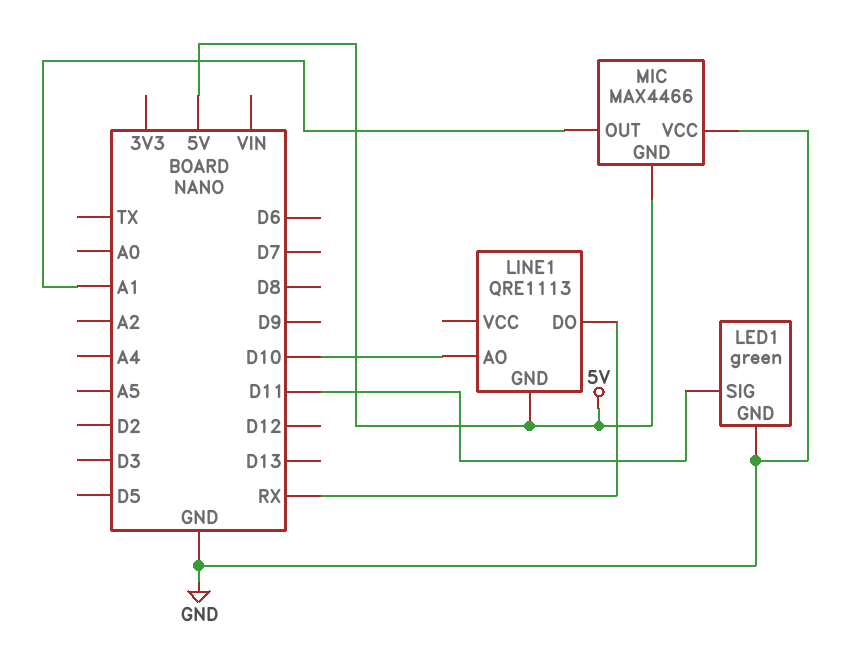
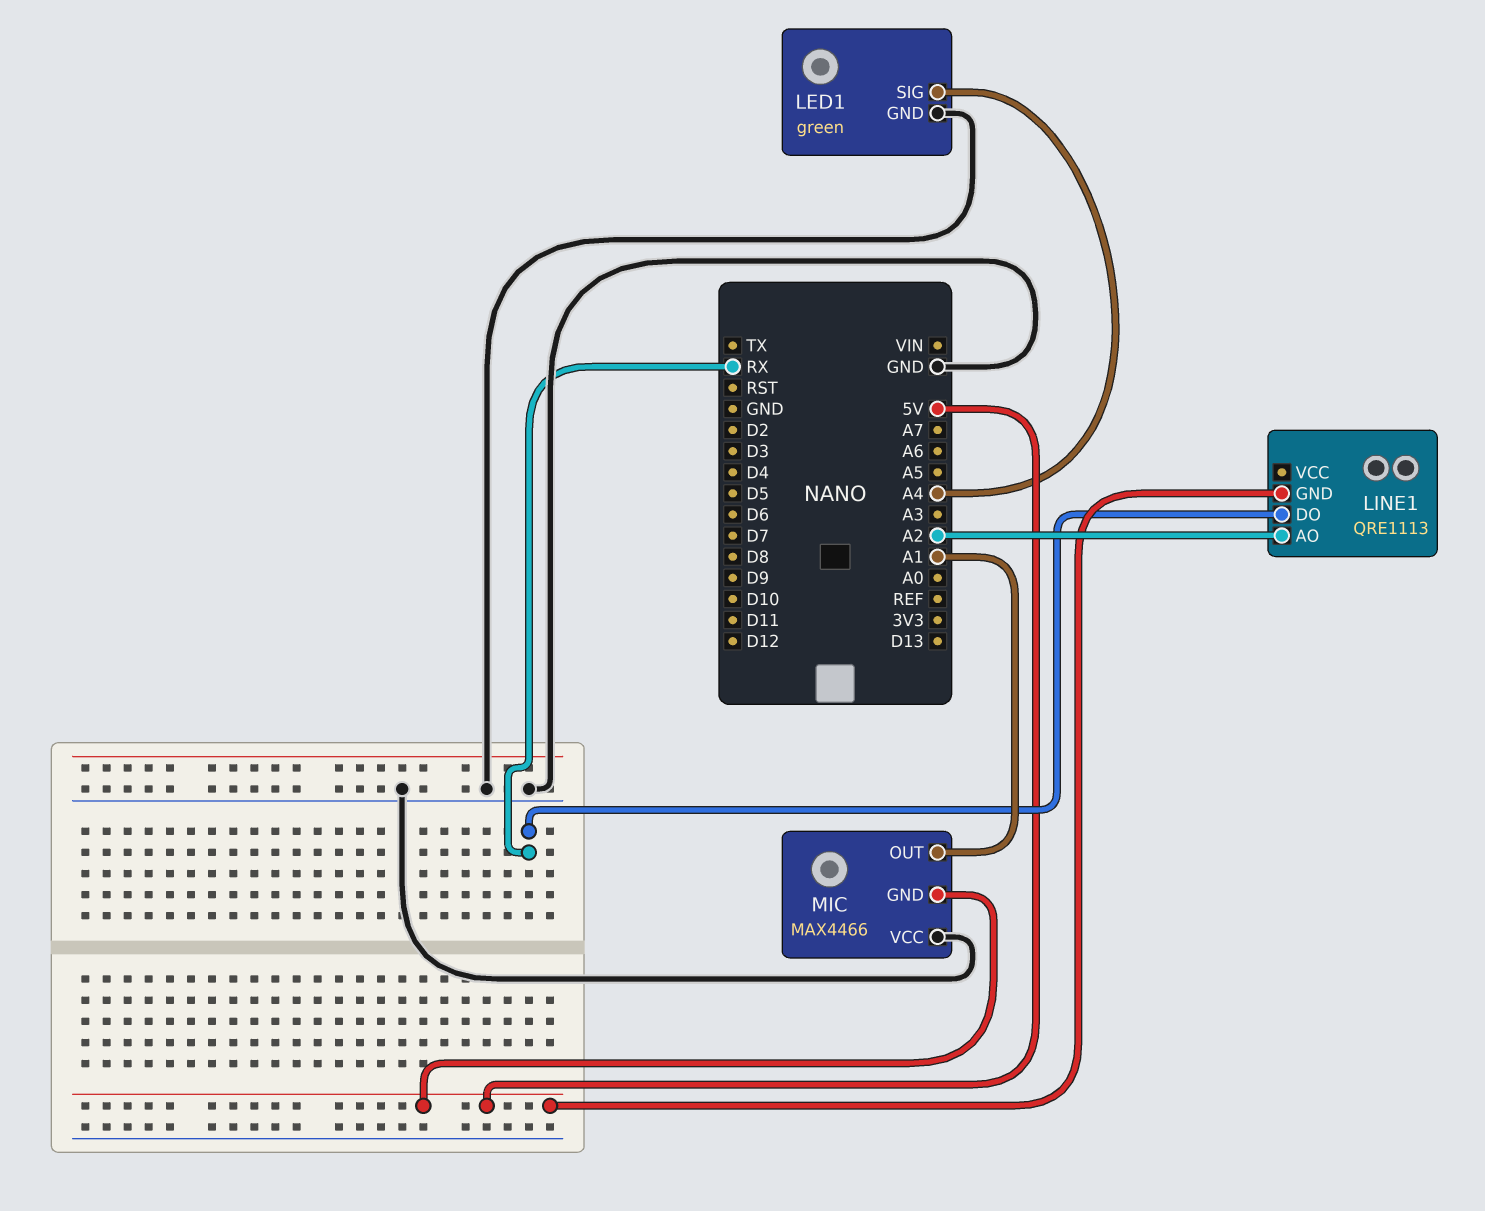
LED1 pin SIG: D11 -> A4
LINE1 pin AO: D10 -> A2

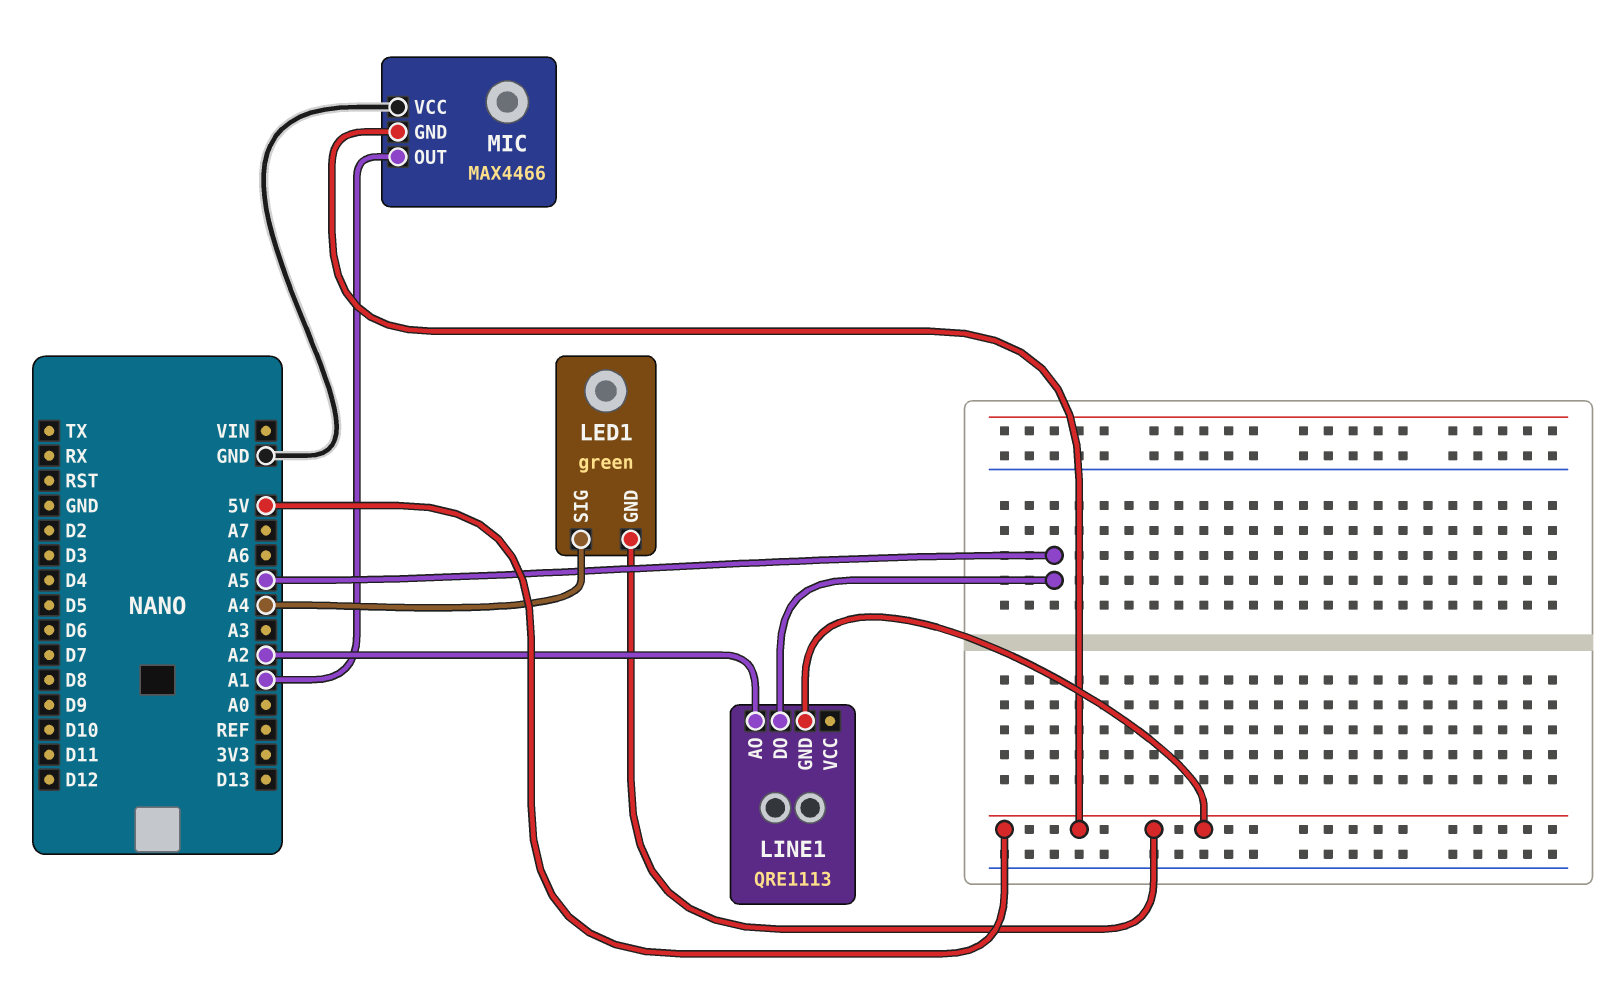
LED1 pin GND: GND -> 5V
LINE1 pin DO: RX -> A5

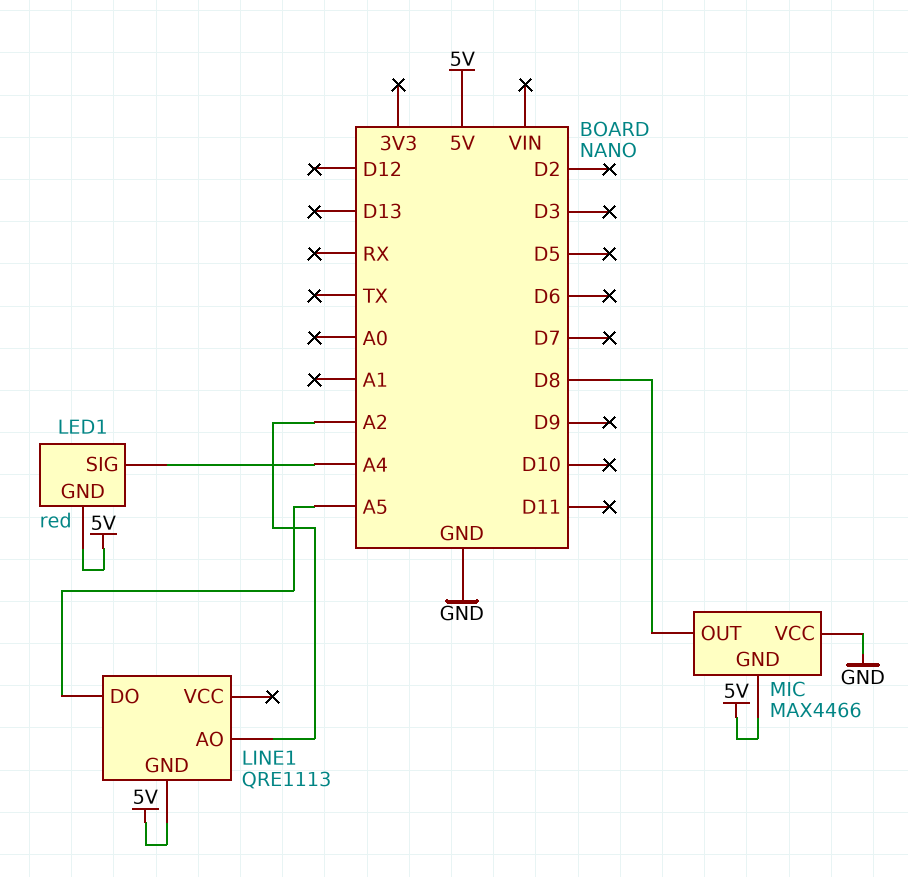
LED1: green -> red
MIC pin OUT: A1 -> D8

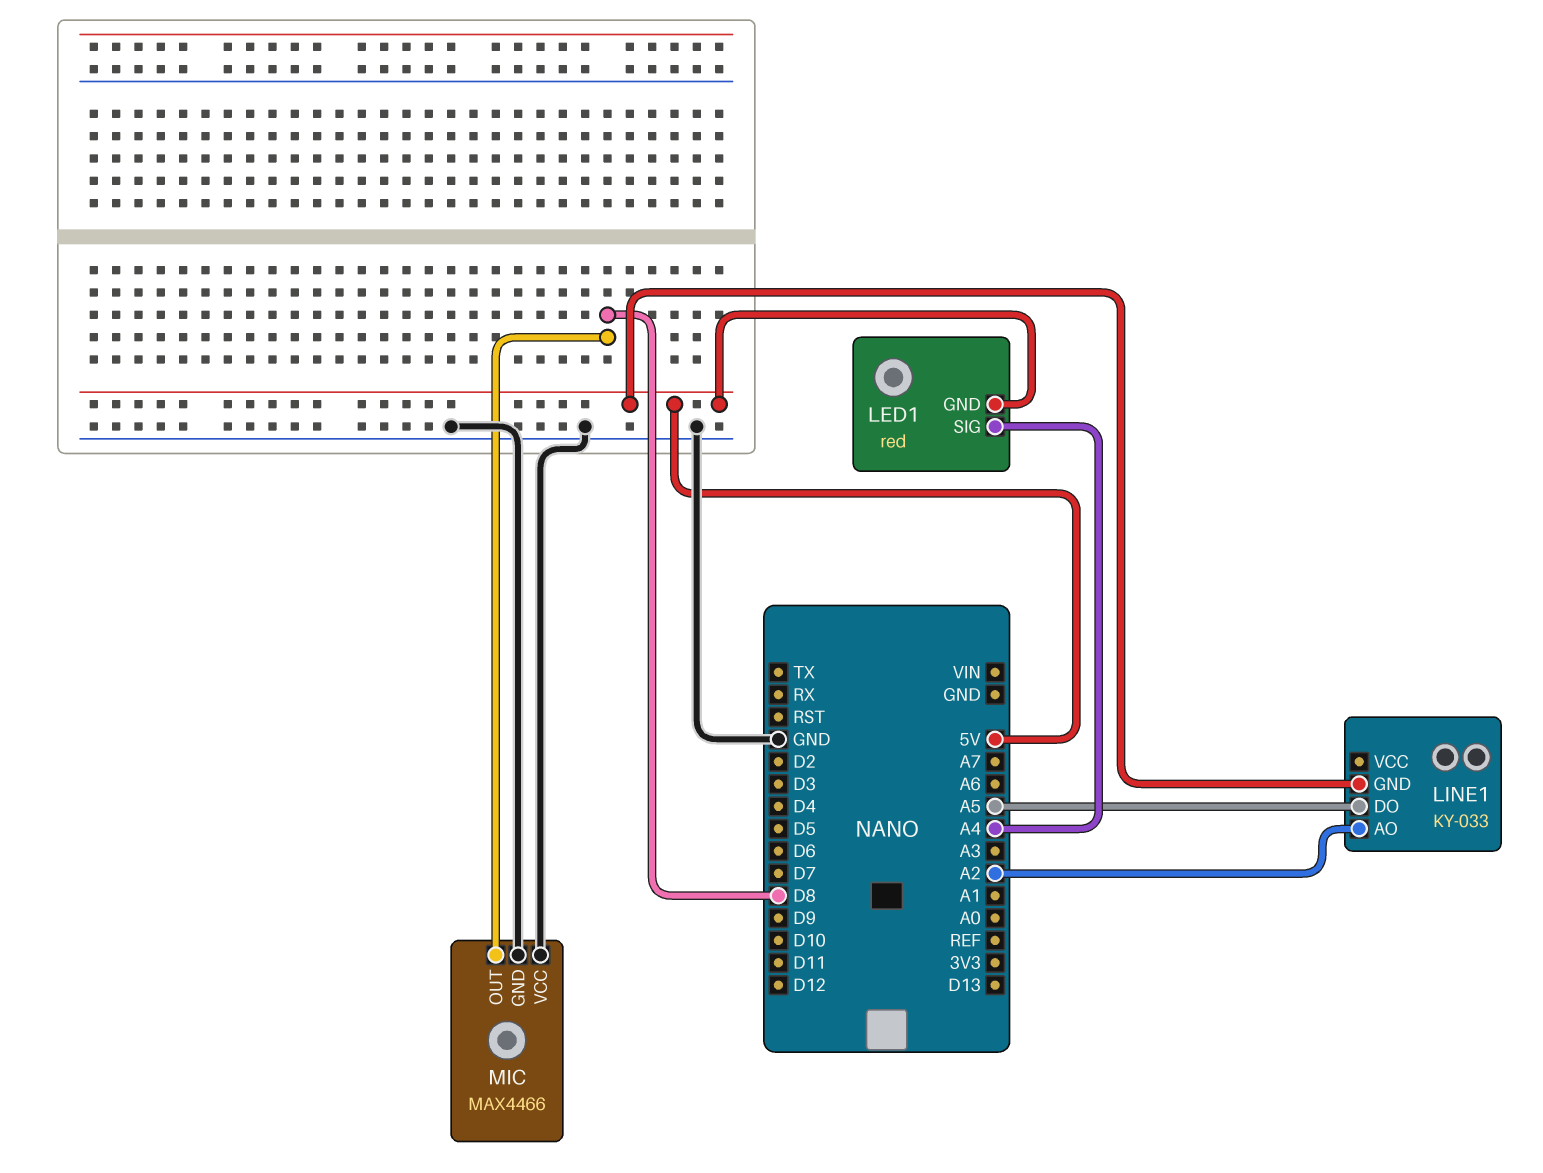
LINE1: QRE1113 -> KY-033
MIC pin GND: 5V -> GND

